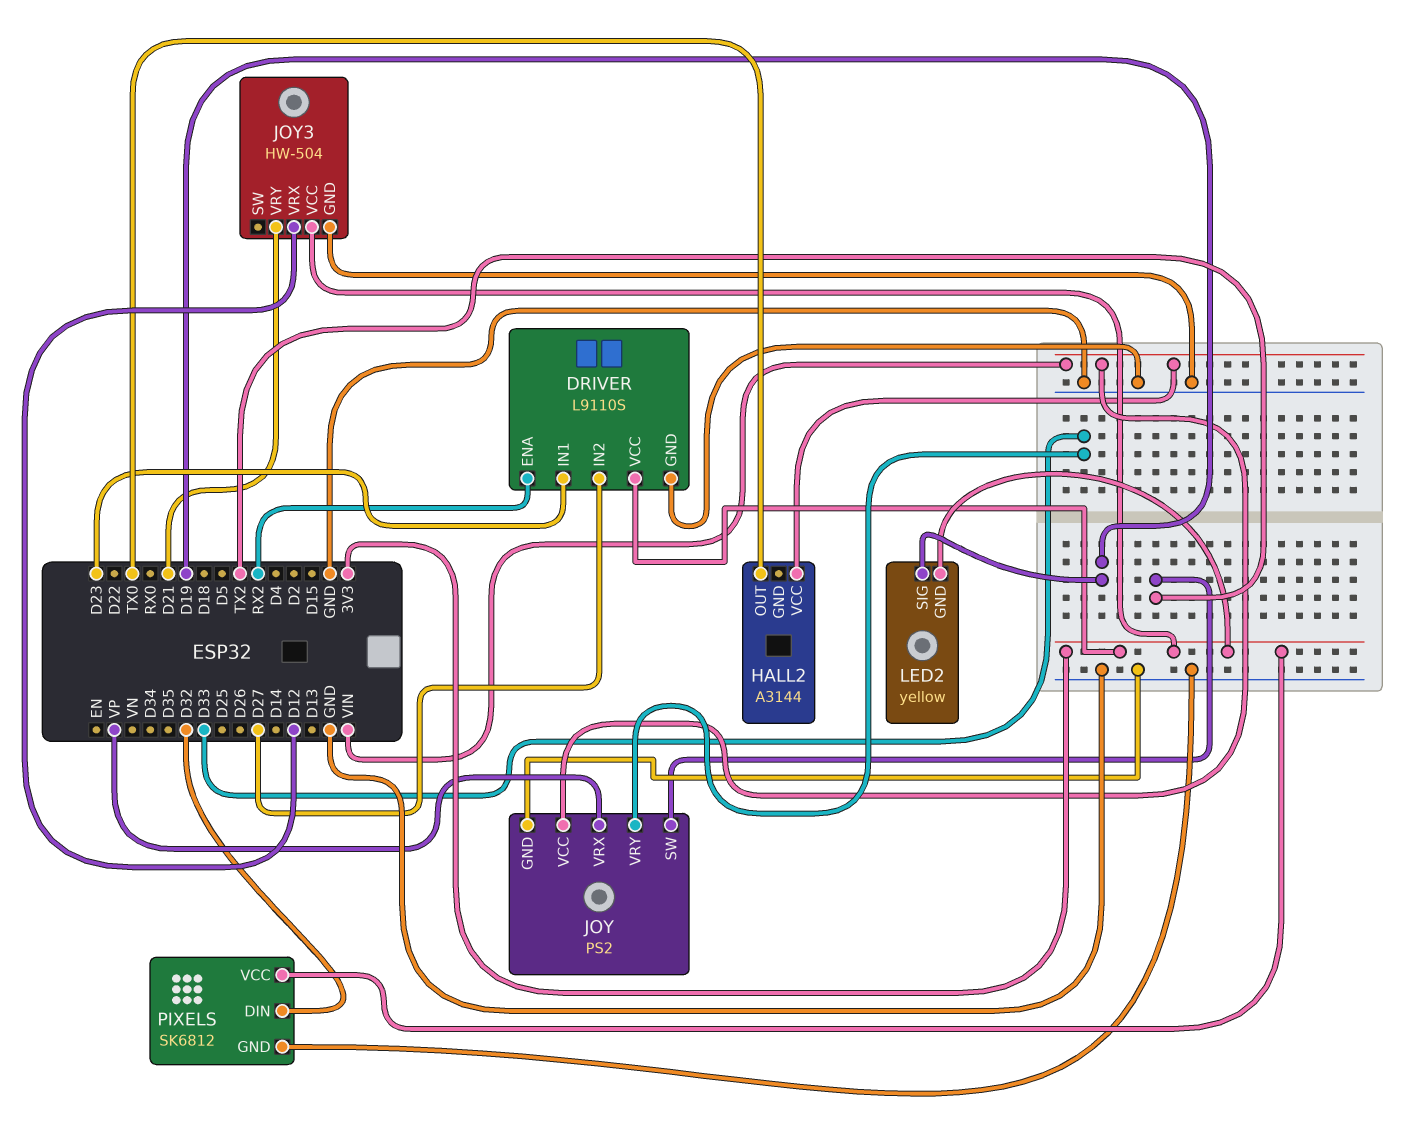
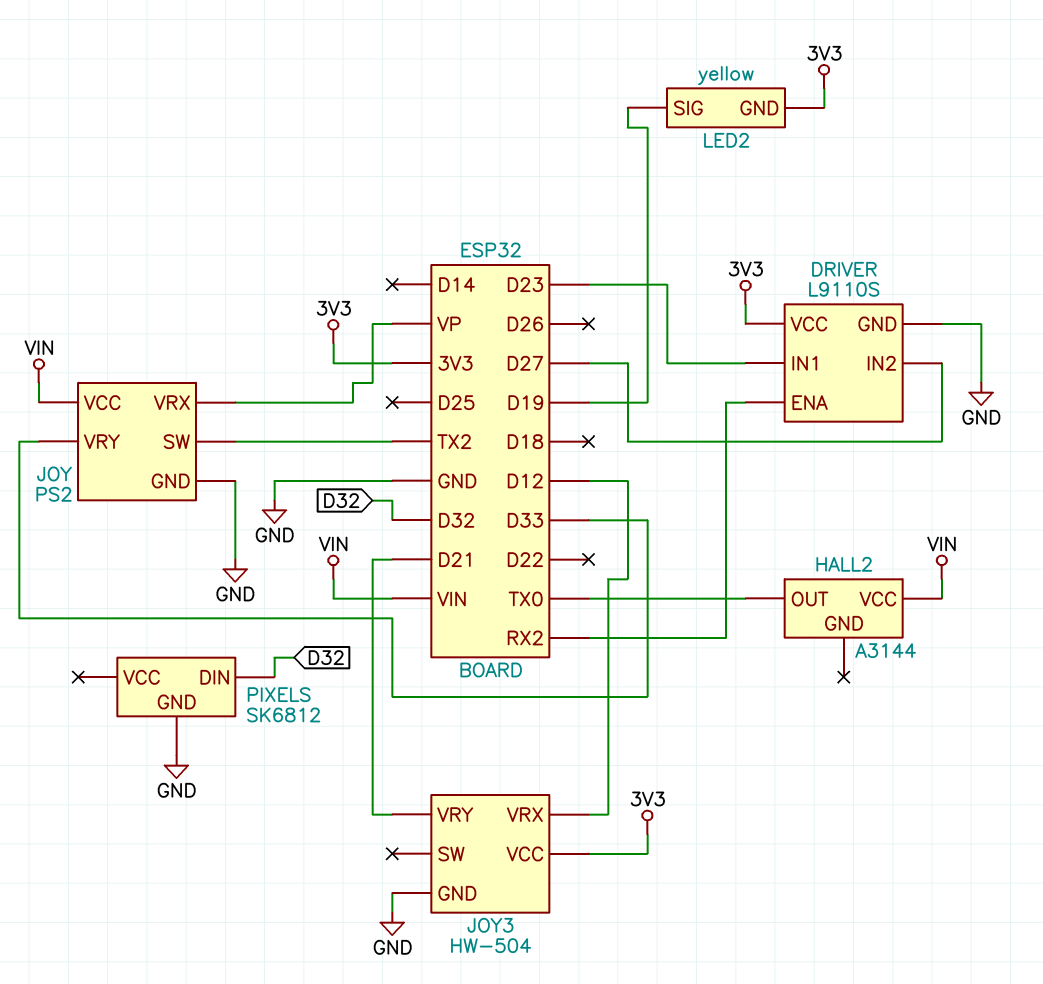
PIXELS pin VCC: 3V3 -> none

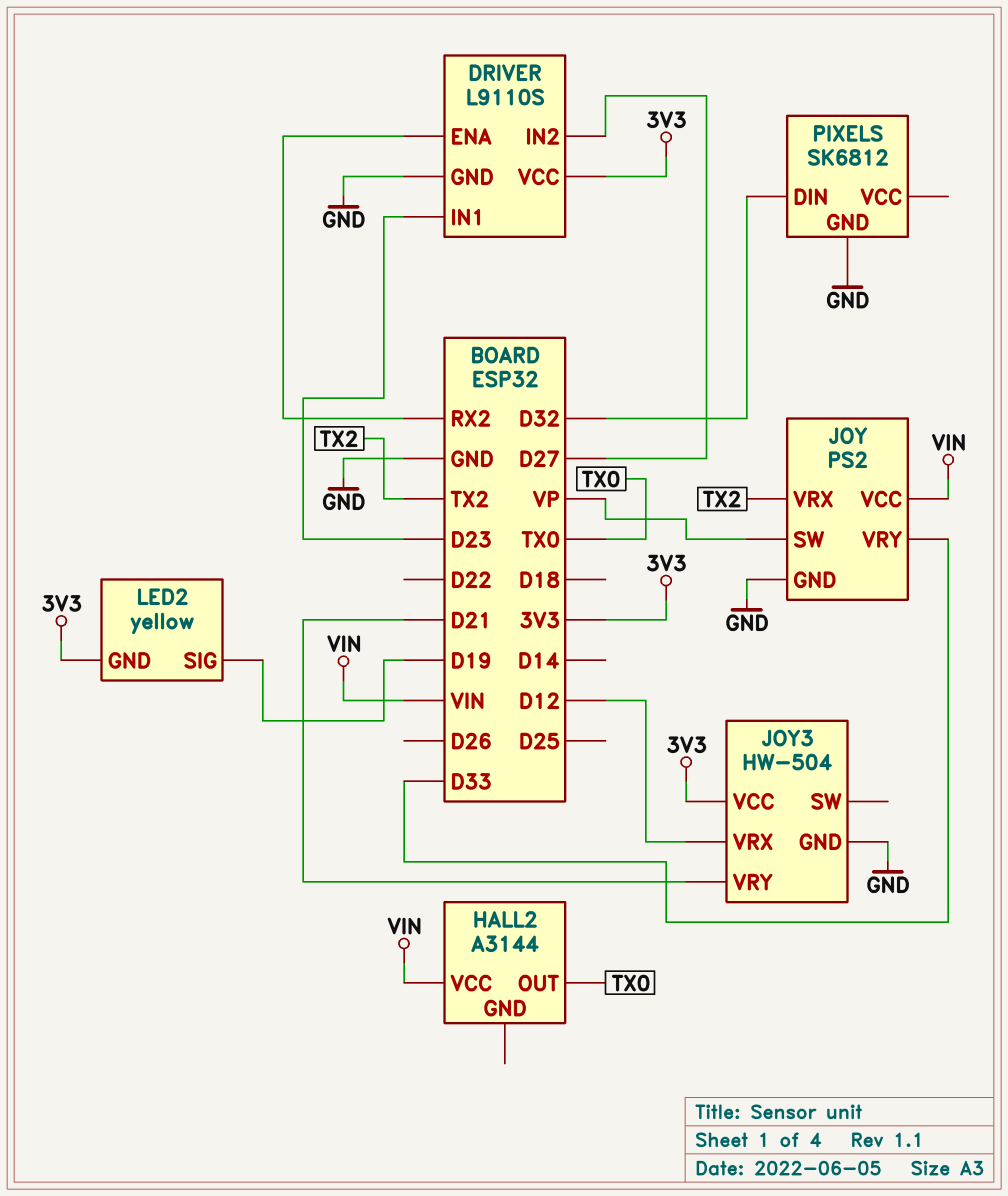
JOY pin SW: TX2 -> VP
JOY pin VRX: VP -> TX2

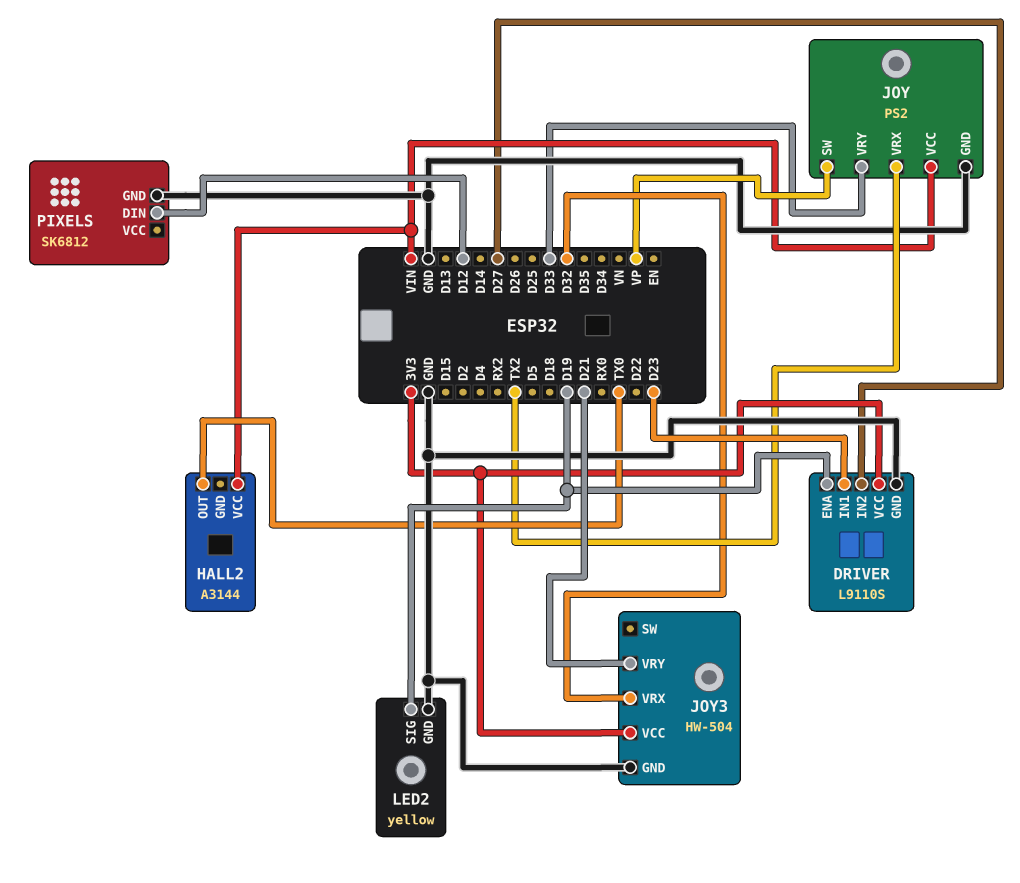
DRIVER pin ENA: RX2 -> D19
JOY3 pin VRX: D12 -> D32
LED2 pin GND: 3V3 -> GND
PIXELS pin DIN: D32 -> D12

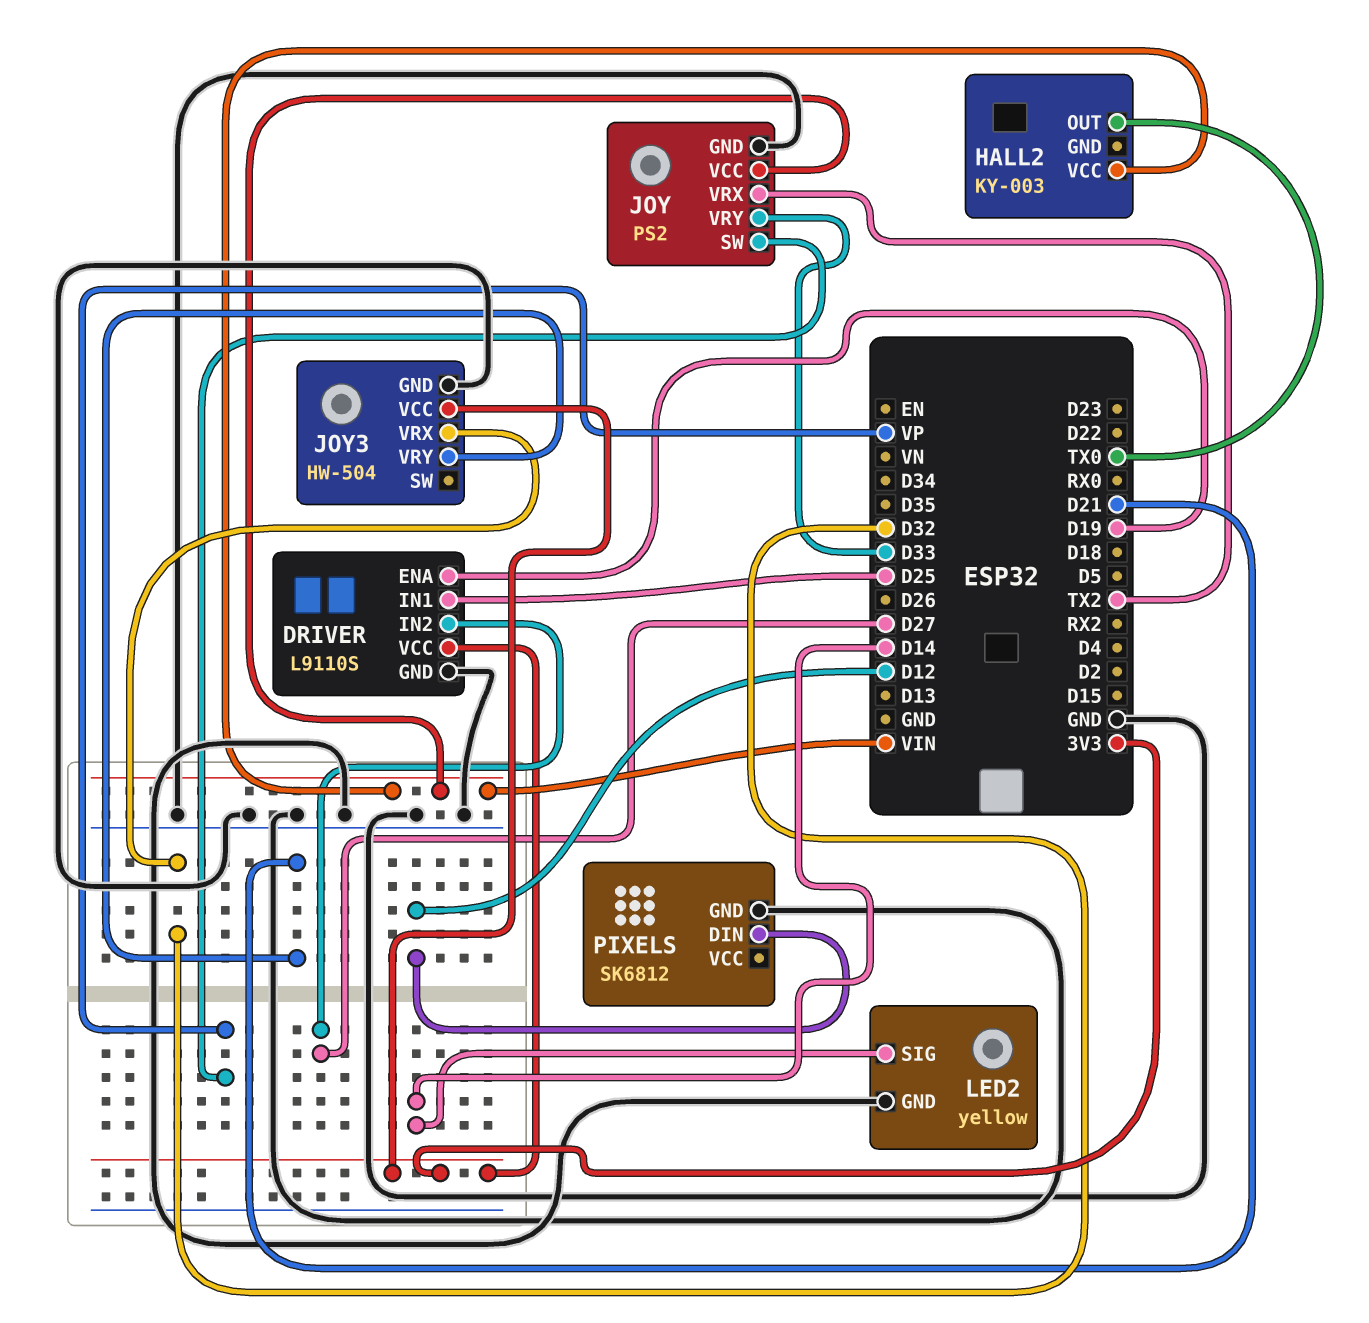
DRIVER pin IN1: D23 -> D25
HALL2: A3144 -> KY-003
LED2 pin SIG: D19 -> D14

